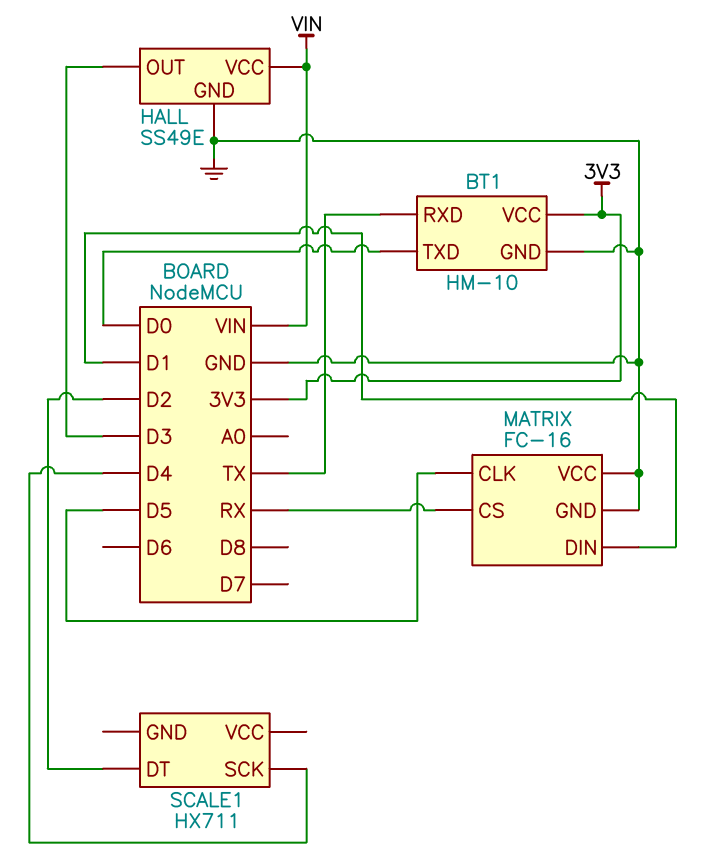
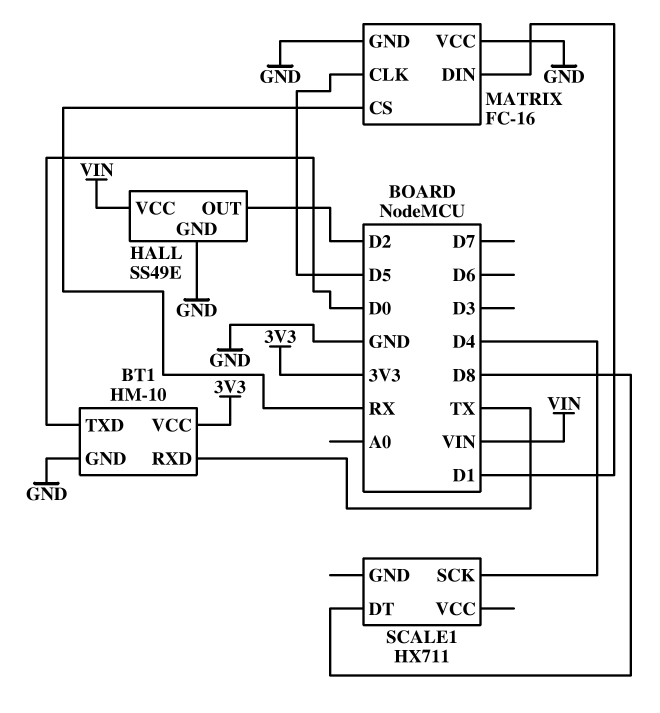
HALL pin OUT: D3 -> D2
SCALE1 pin DT: D2 -> D8

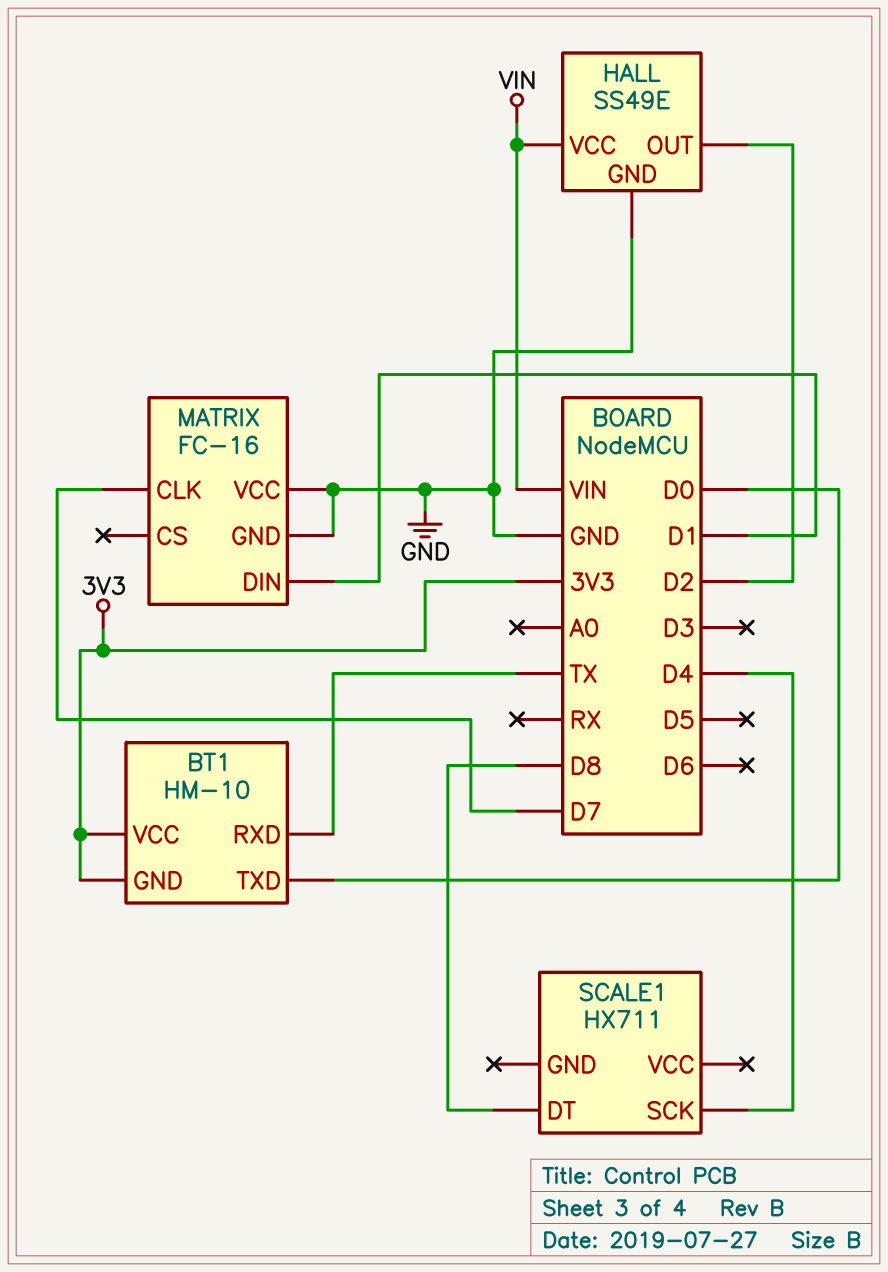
BT1 pin GND: GND -> 3V3
MATRIX pin CLK: D5 -> D7
MATRIX pin CS: RX -> none

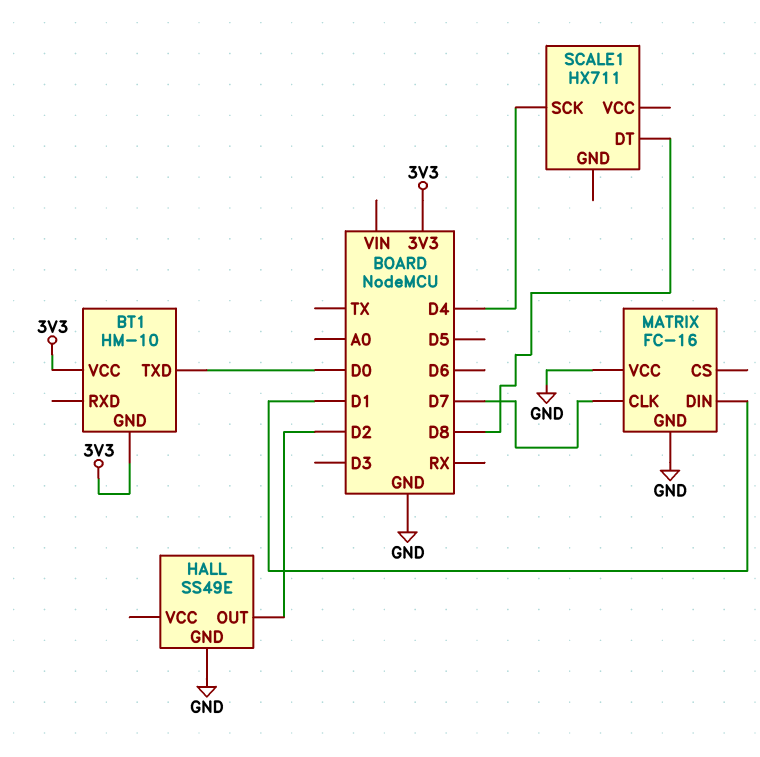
BT1 pin RXD: TX -> none
HALL pin VCC: VIN -> none

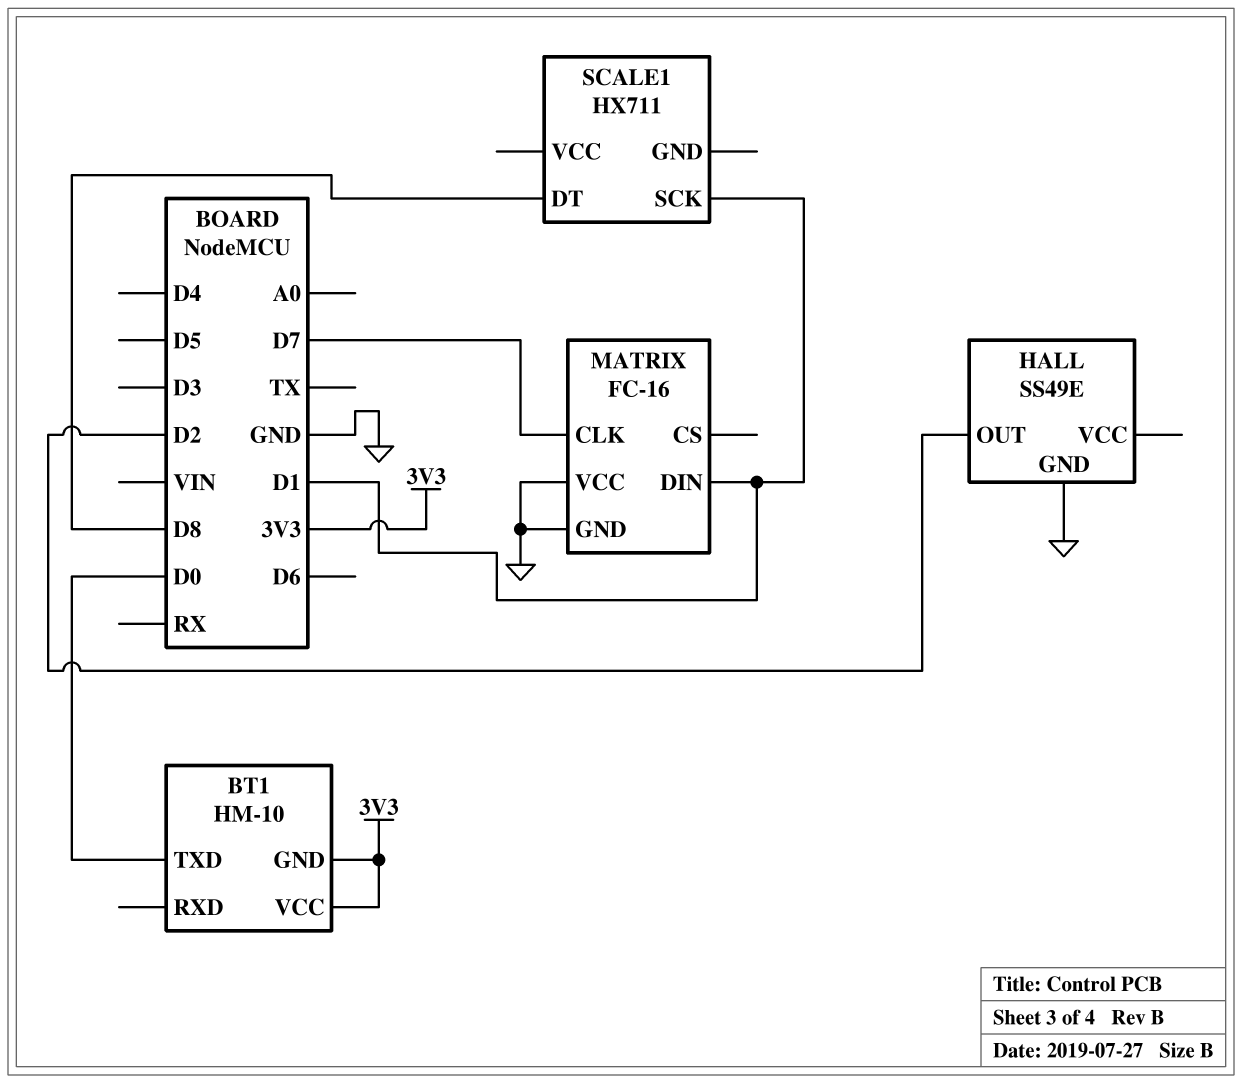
SCALE1 pin SCK: D4 -> D1

